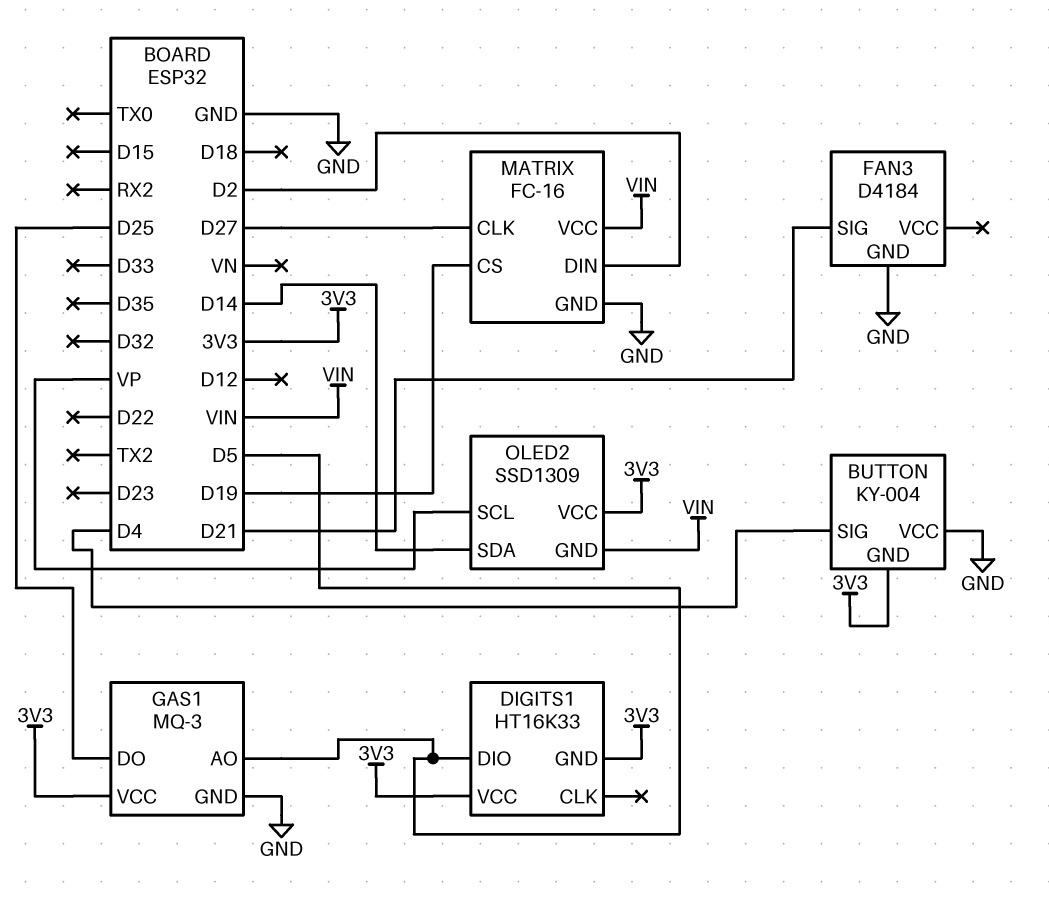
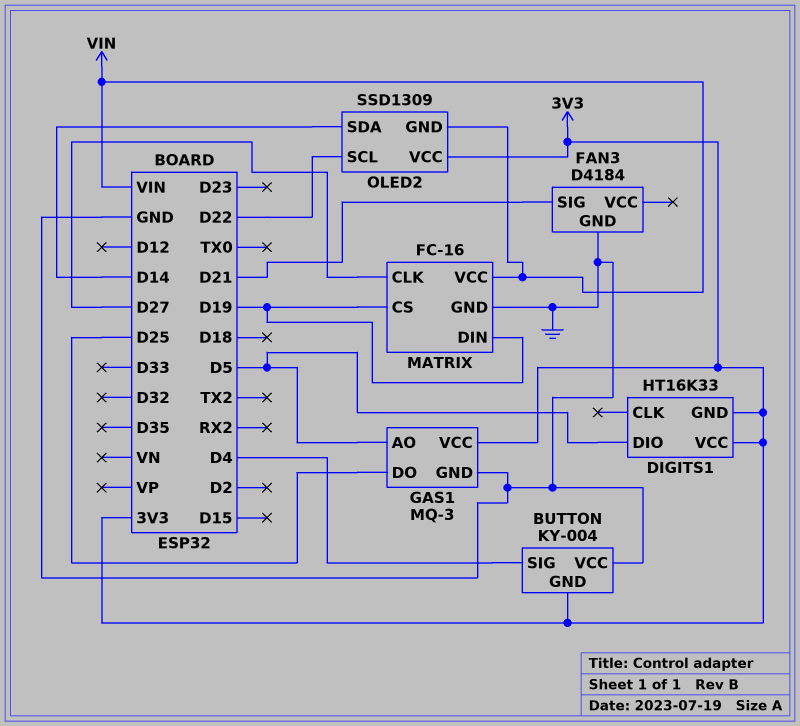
MATRIX pin DIN: D2 -> D19
OLED2 pin SCL: VP -> D22

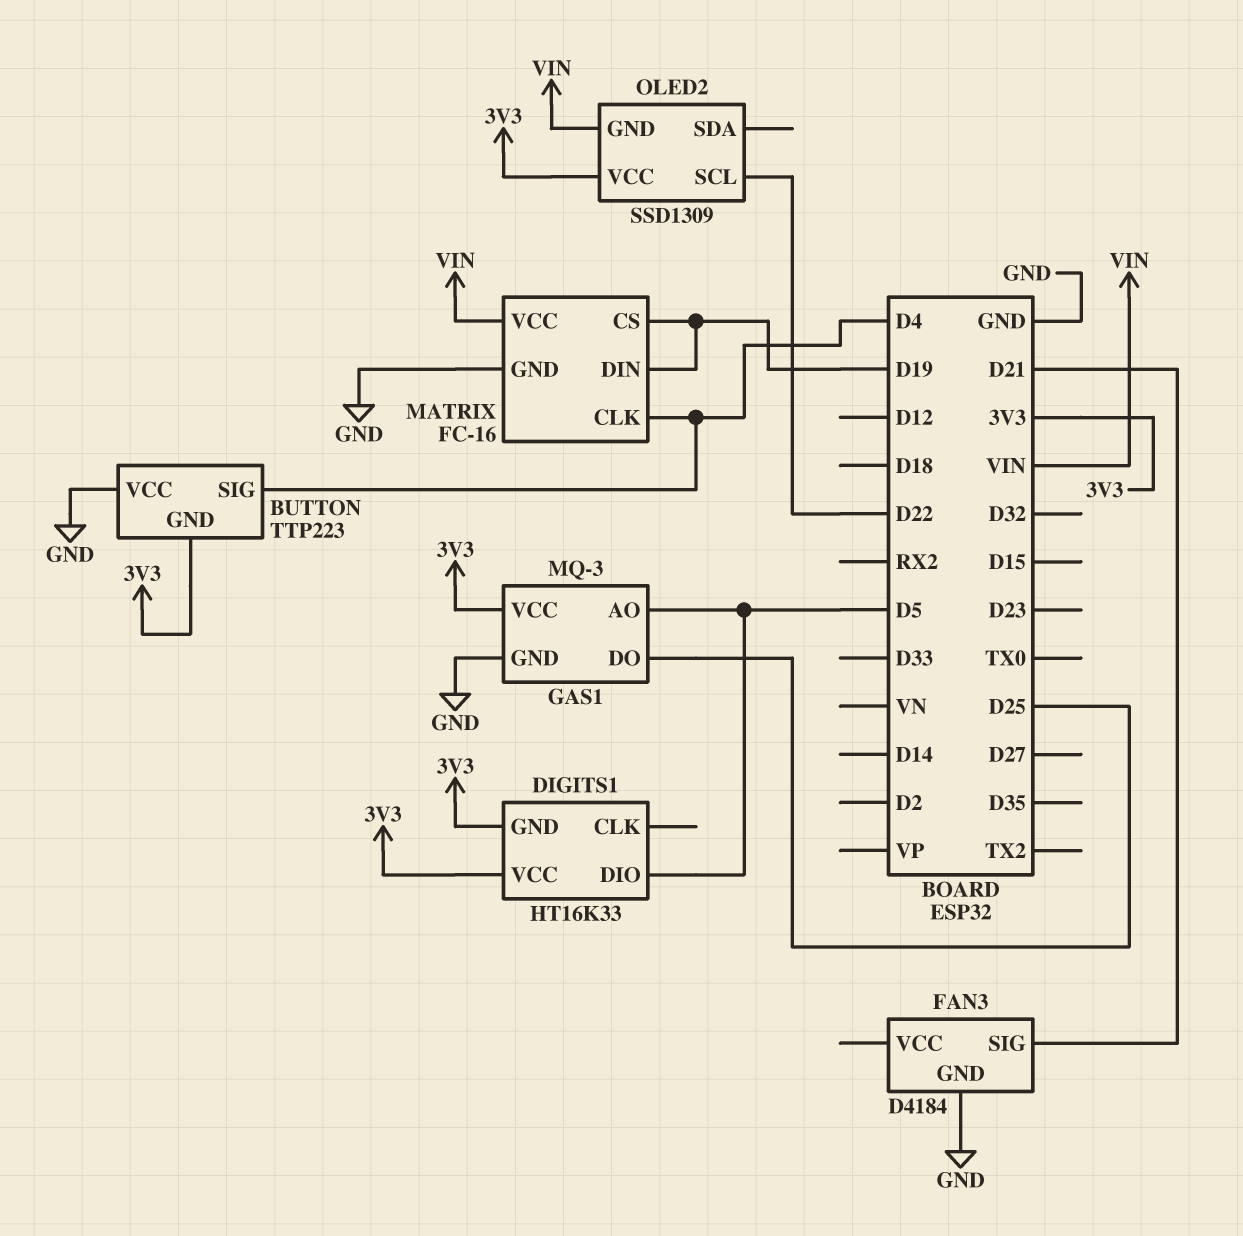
BUTTON: KY-004 -> TTP223
MATRIX pin CLK: D27 -> D4
OLED2 pin SDA: D14 -> none

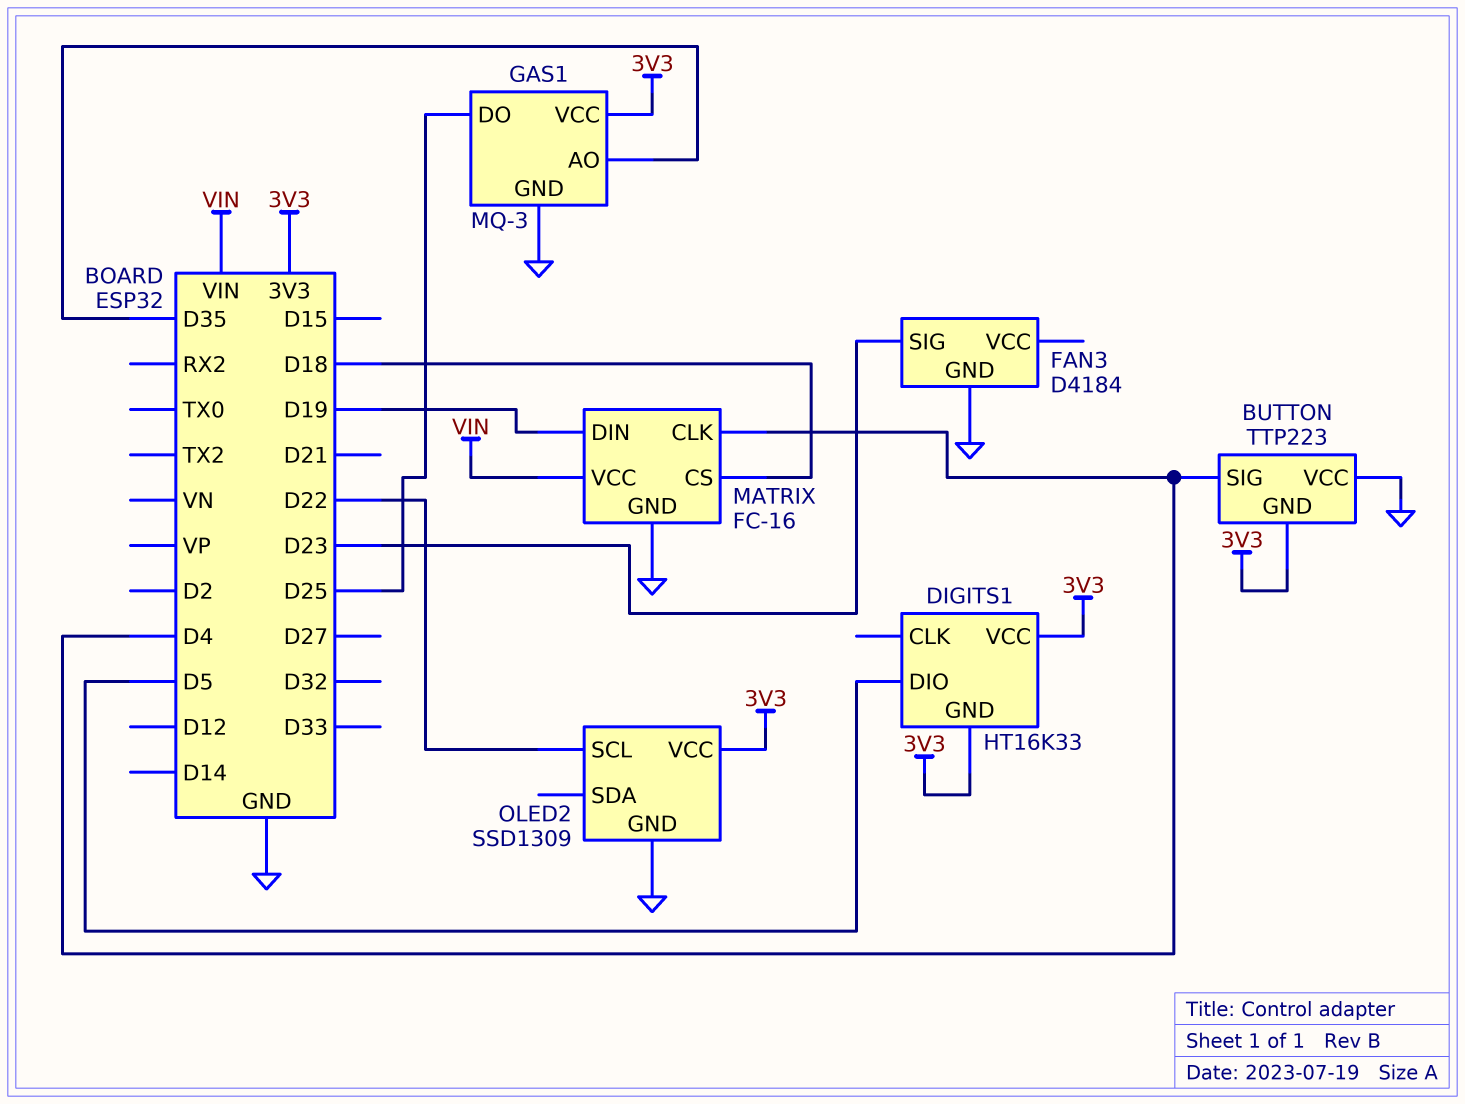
FAN3 pin SIG: D21 -> D23
GAS1 pin AO: D5 -> D35
MATRIX pin CS: D19 -> D18
OLED2 pin GND: VIN -> GND

